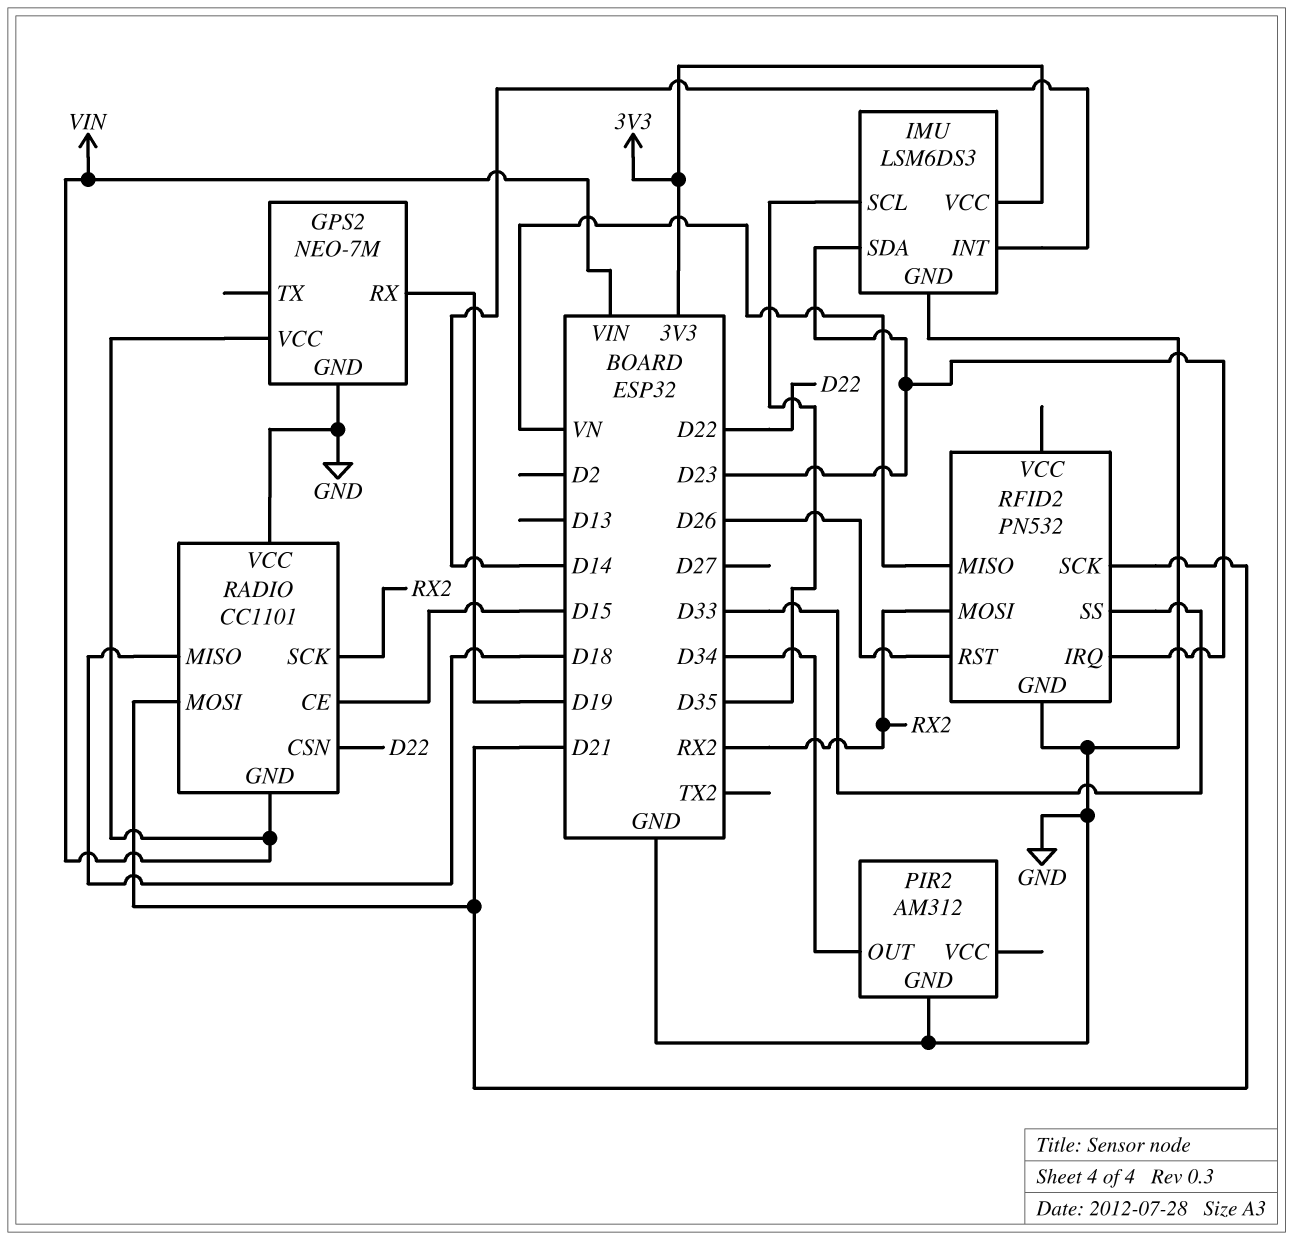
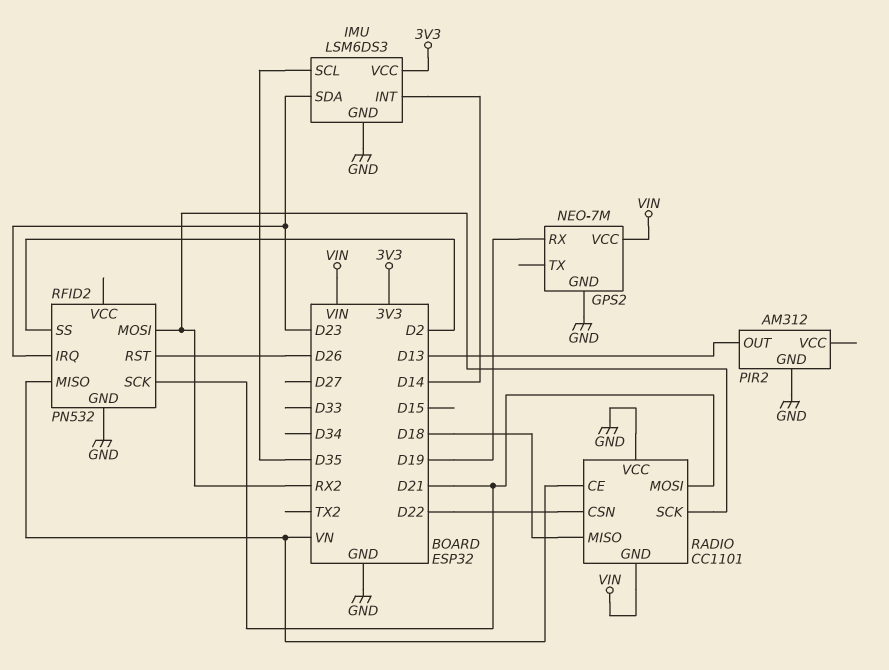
PIR2 pin OUT: D34 -> D13
RADIO pin CE: D15 -> VN
RFID2 pin SS: D33 -> D2

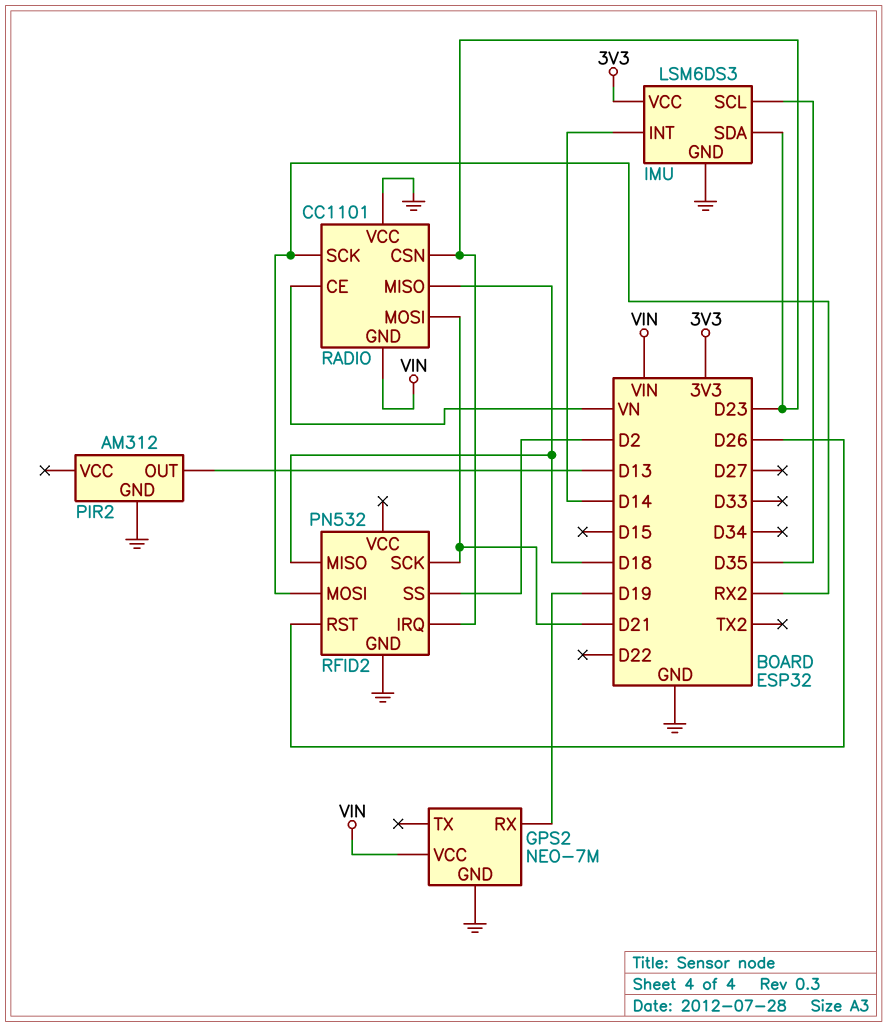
RADIO pin CSN: D22 -> D23
RFID2 pin MISO: VN -> D18

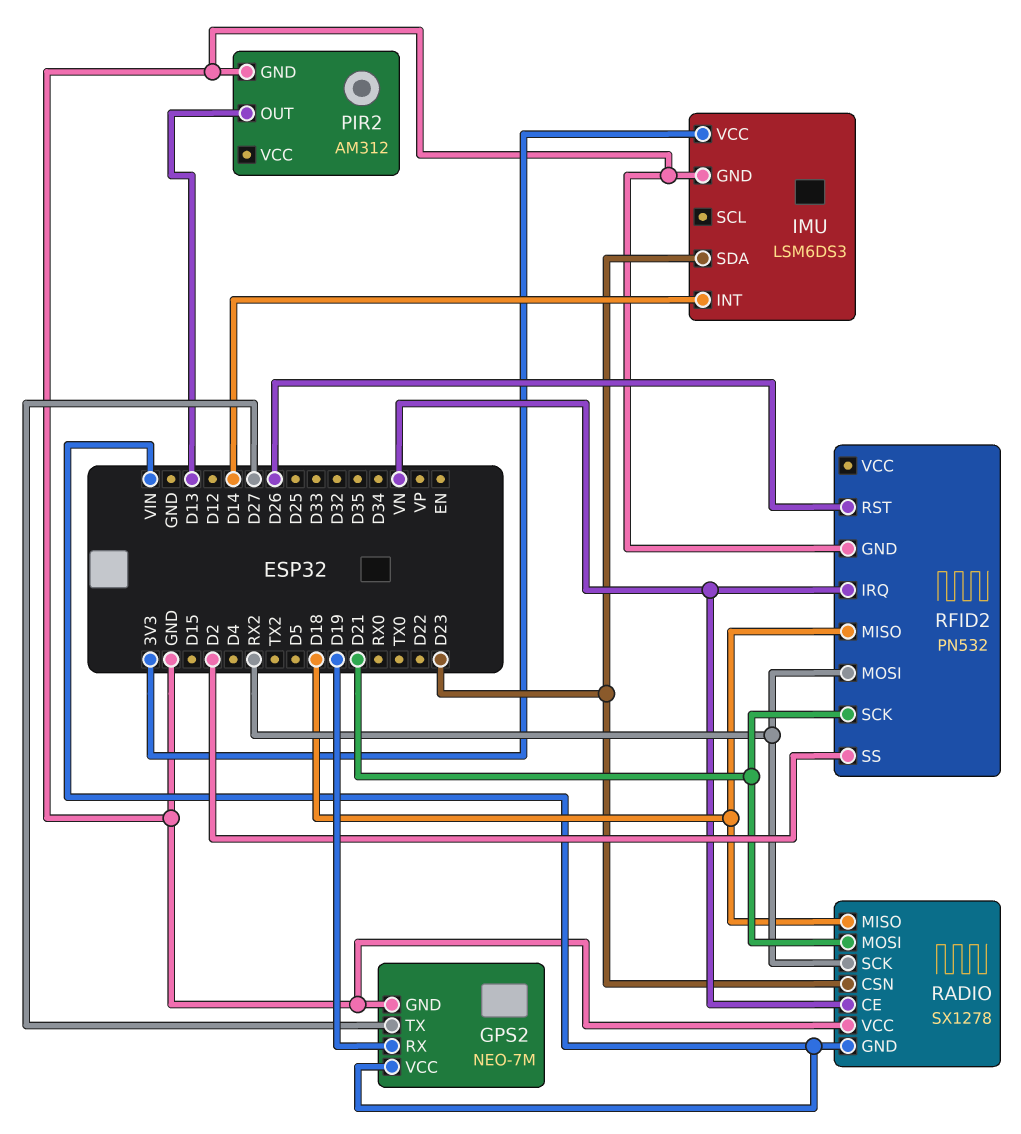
GPS2 pin TX: none -> D27
IMU pin SCL: D35 -> none
RADIO: CC1101 -> SX1278
RFID2 pin IRQ: D23 -> VN

